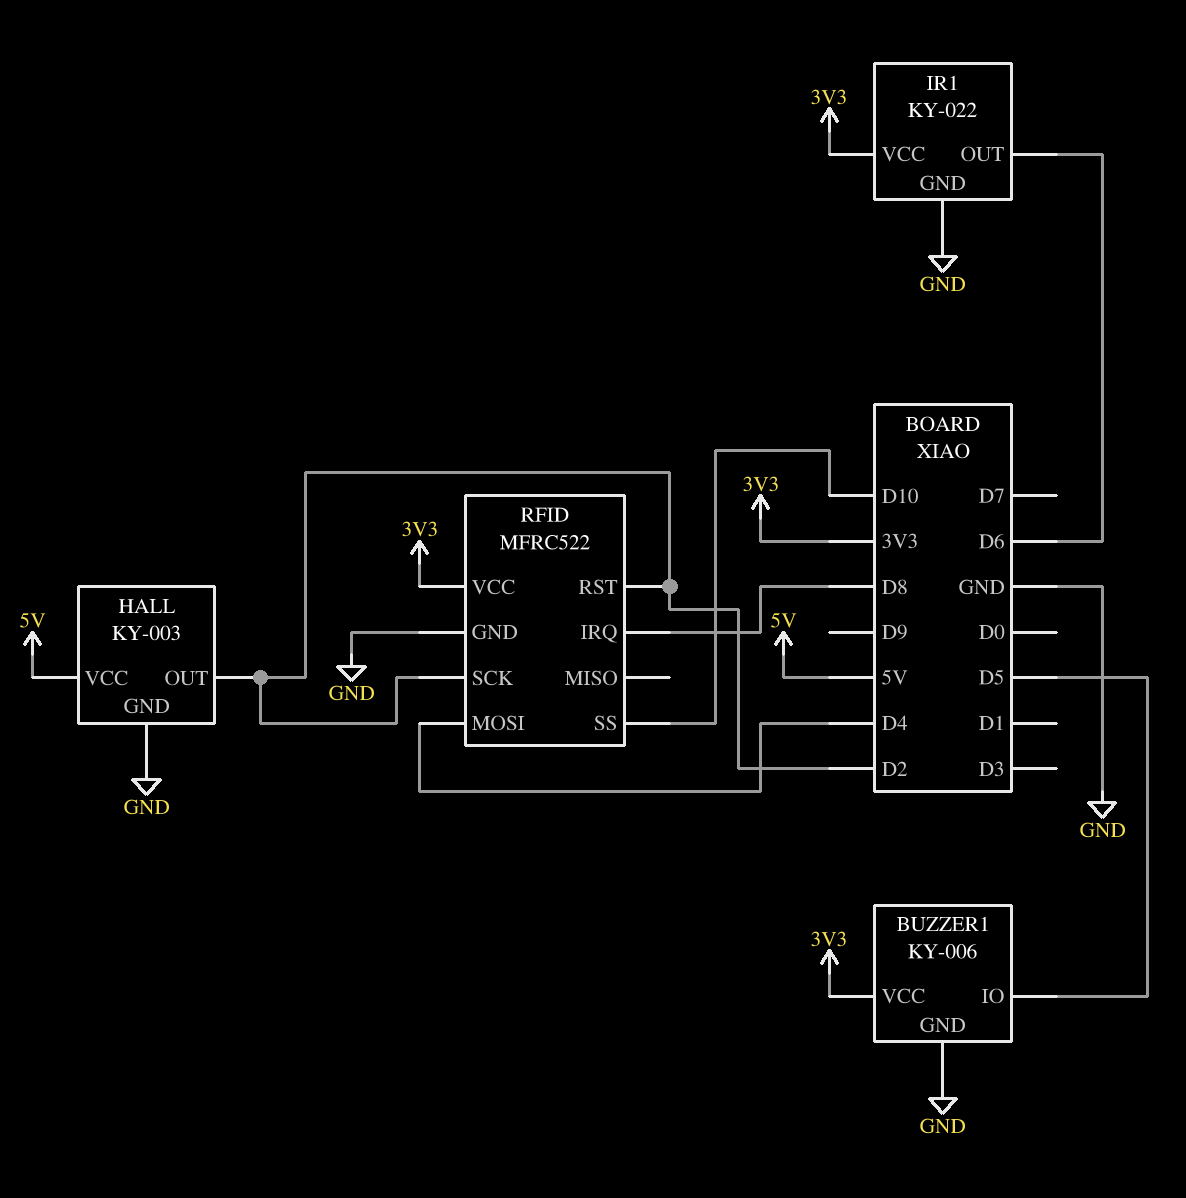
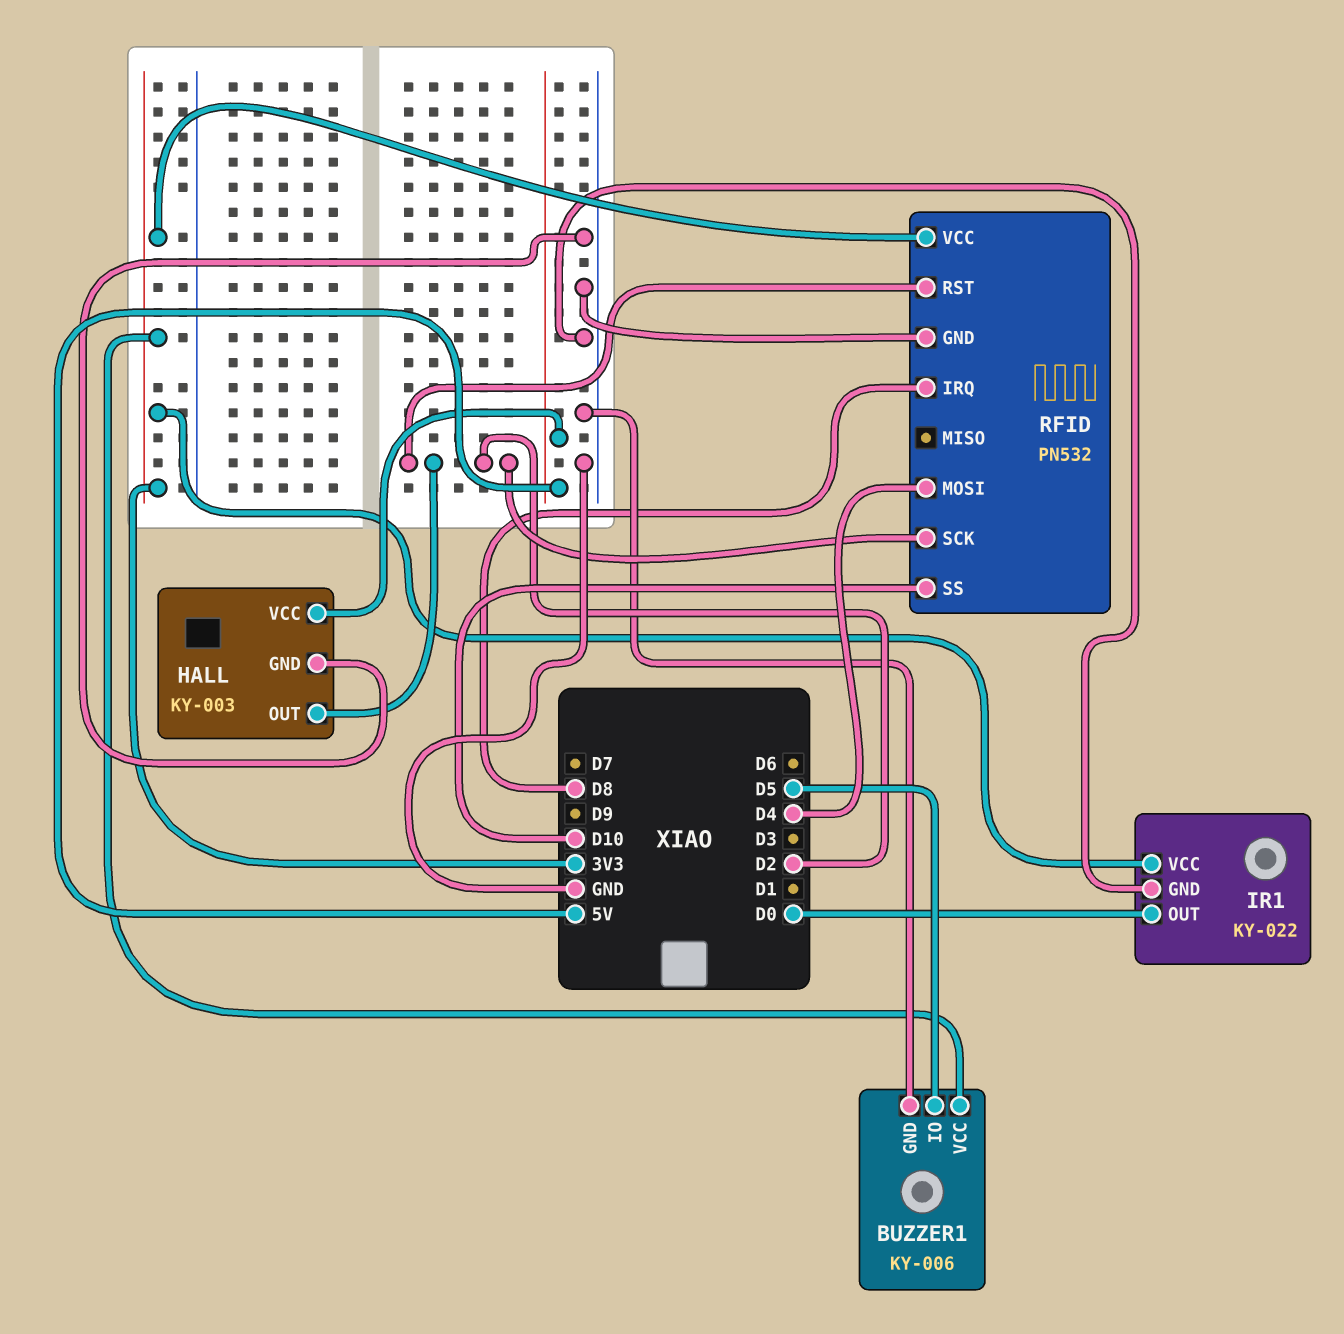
IR1 pin OUT: D6 -> D0
RFID: MFRC522 -> PN532

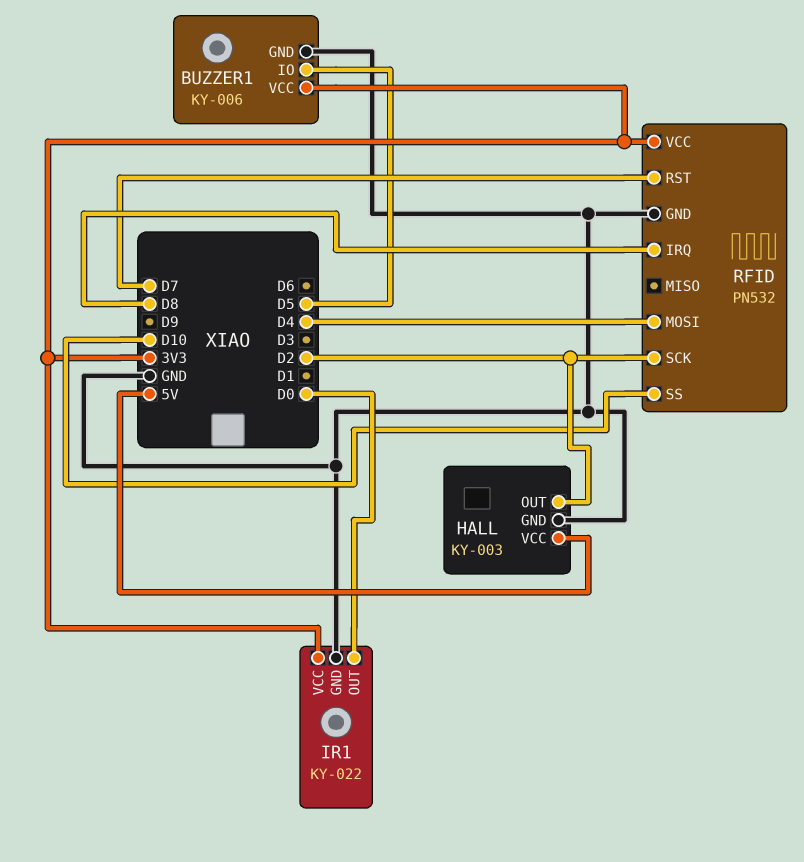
RFID pin RST: D2 -> D7

